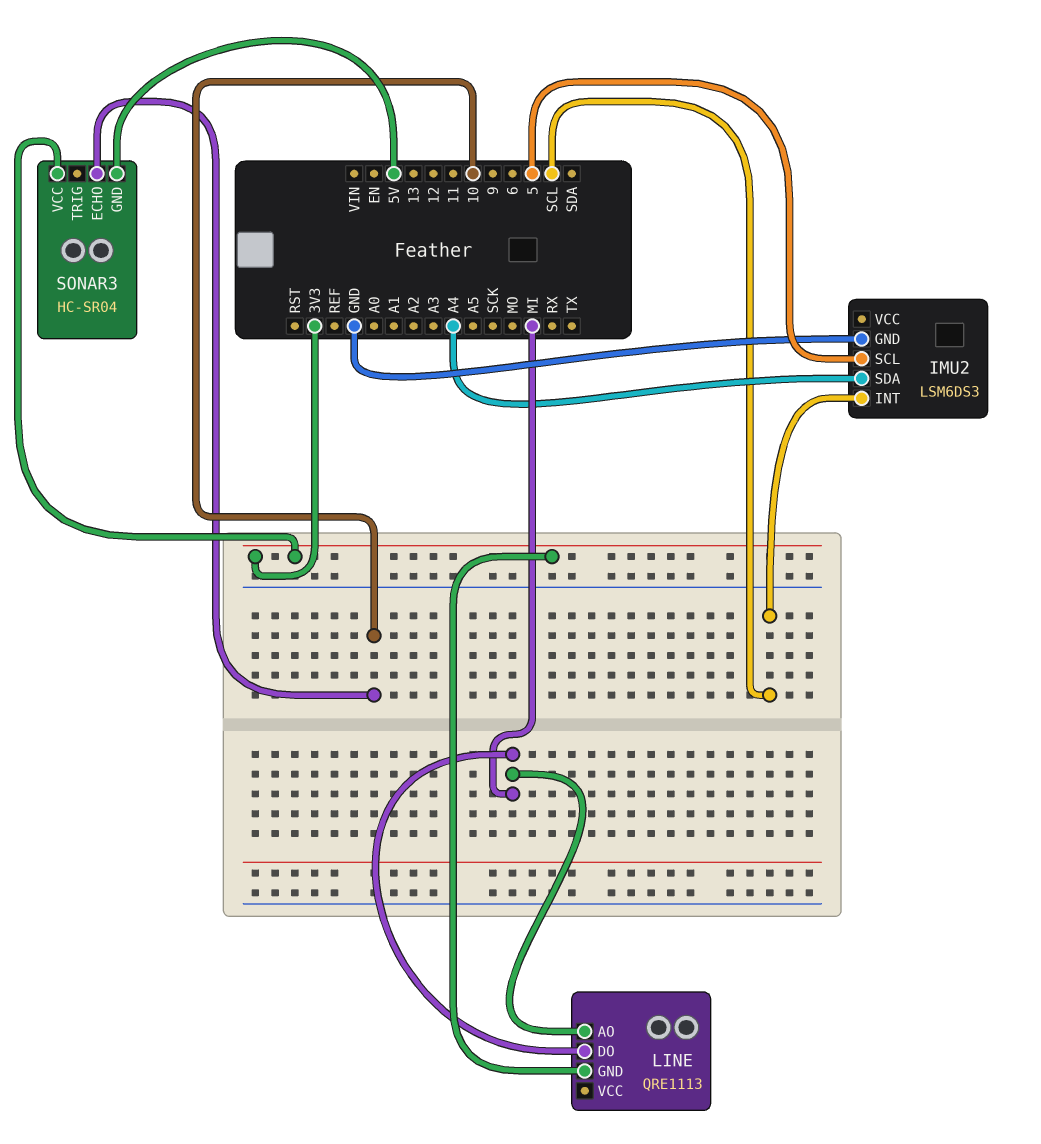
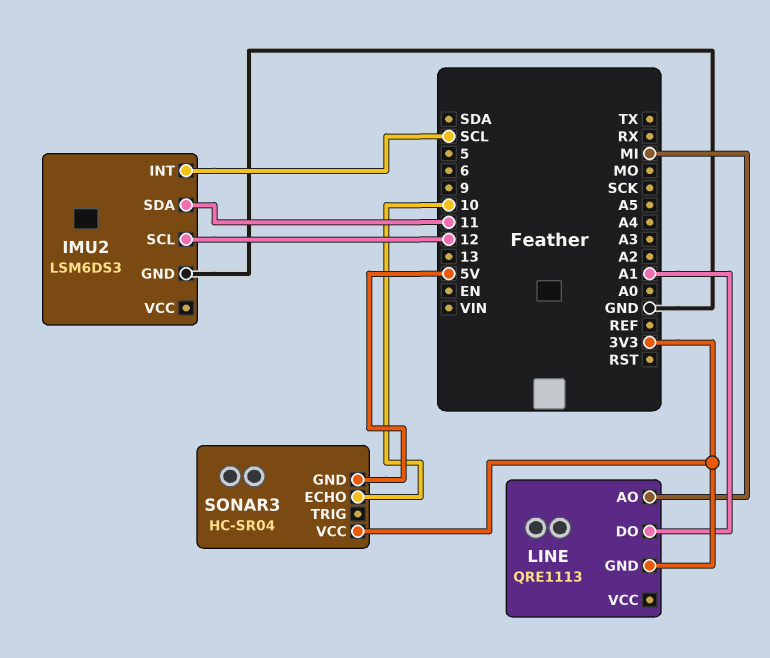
IMU2 pin SCL: 5 -> 12
IMU2 pin SDA: A4 -> 11
LINE pin DO: MI -> A1

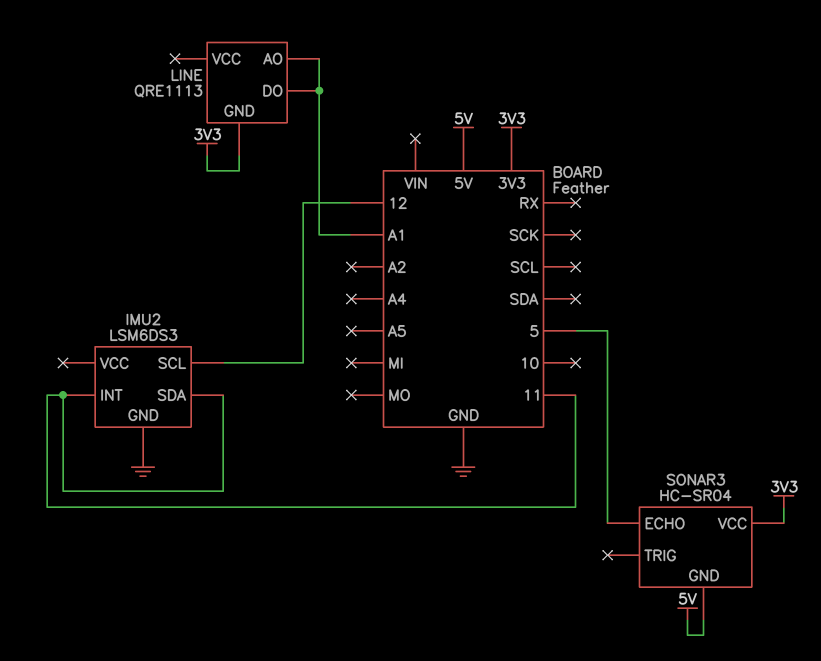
IMU2 pin INT: SCL -> 11
LINE pin AO: MI -> A1
SONAR3 pin ECHO: 10 -> 5

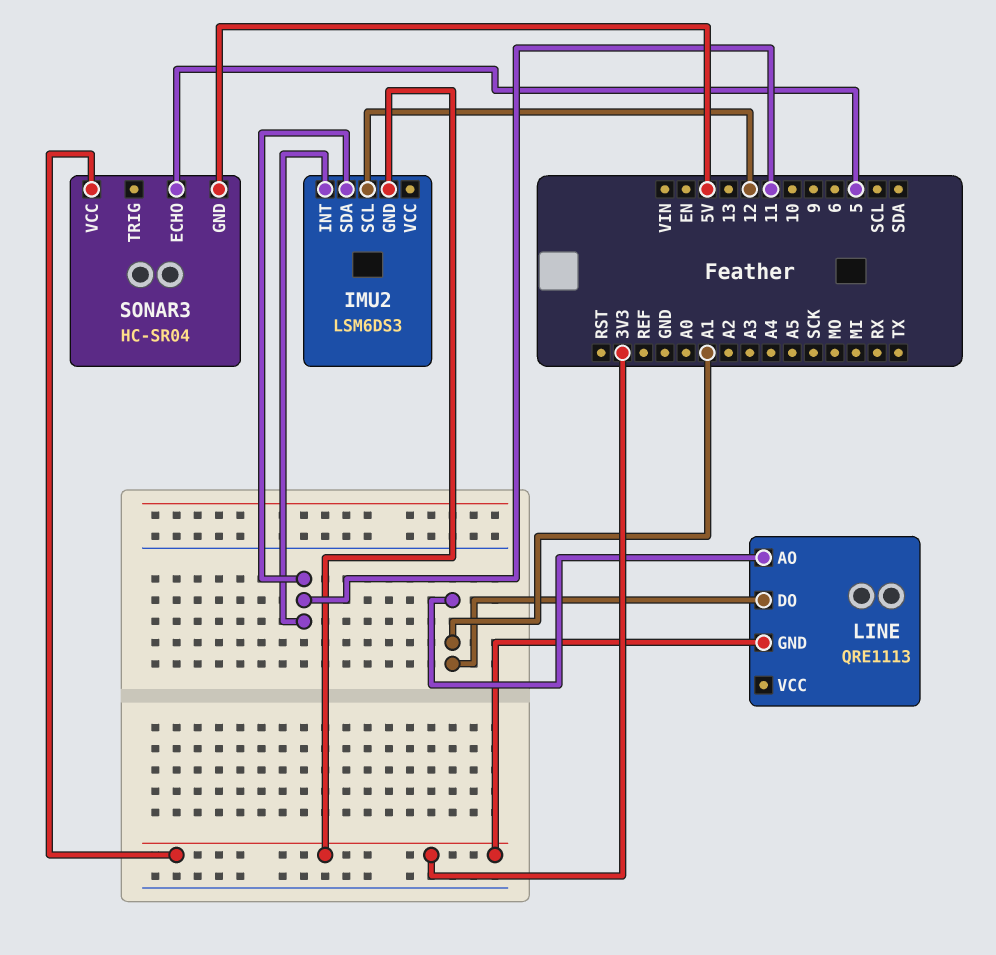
IMU2 pin GND: GND -> 3V3

